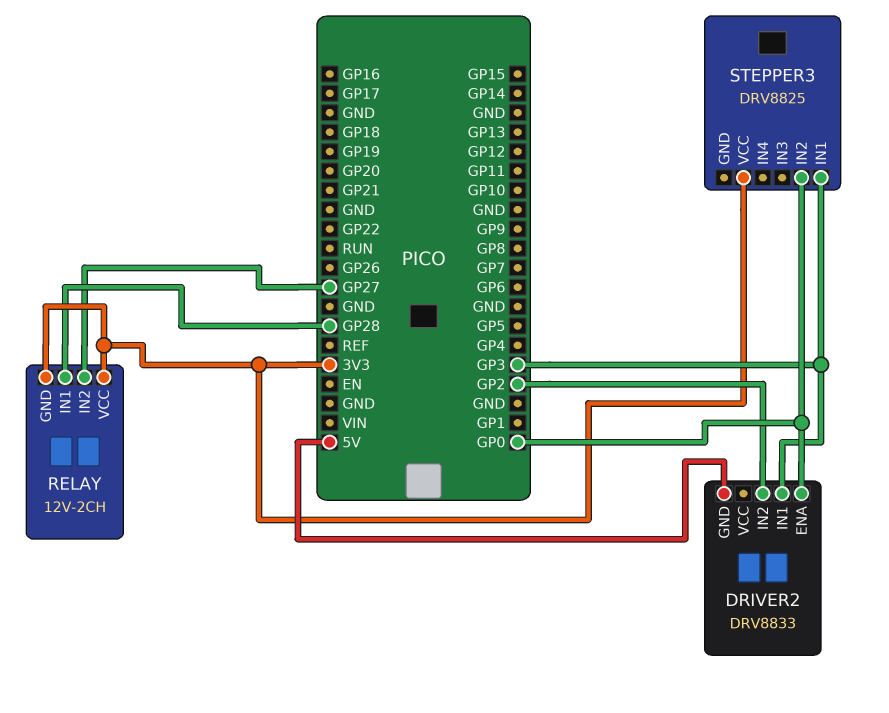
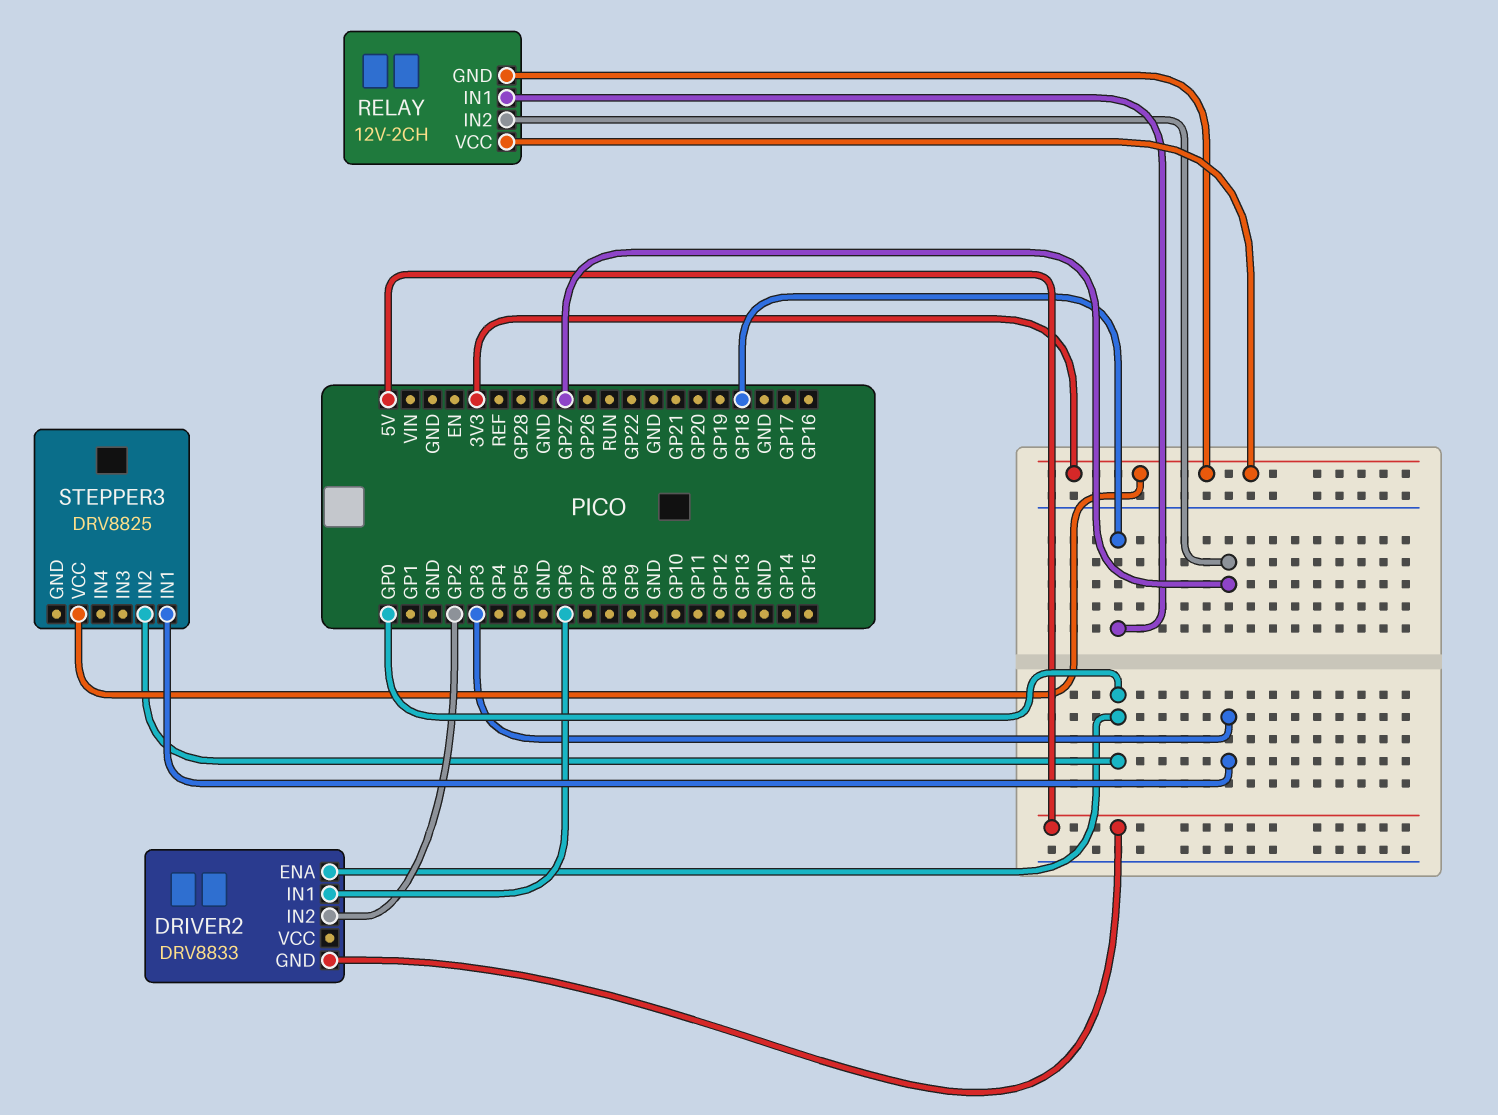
DRIVER2 pin IN1: GP3 -> GP6
RELAY pin IN1: GP28 -> GP18

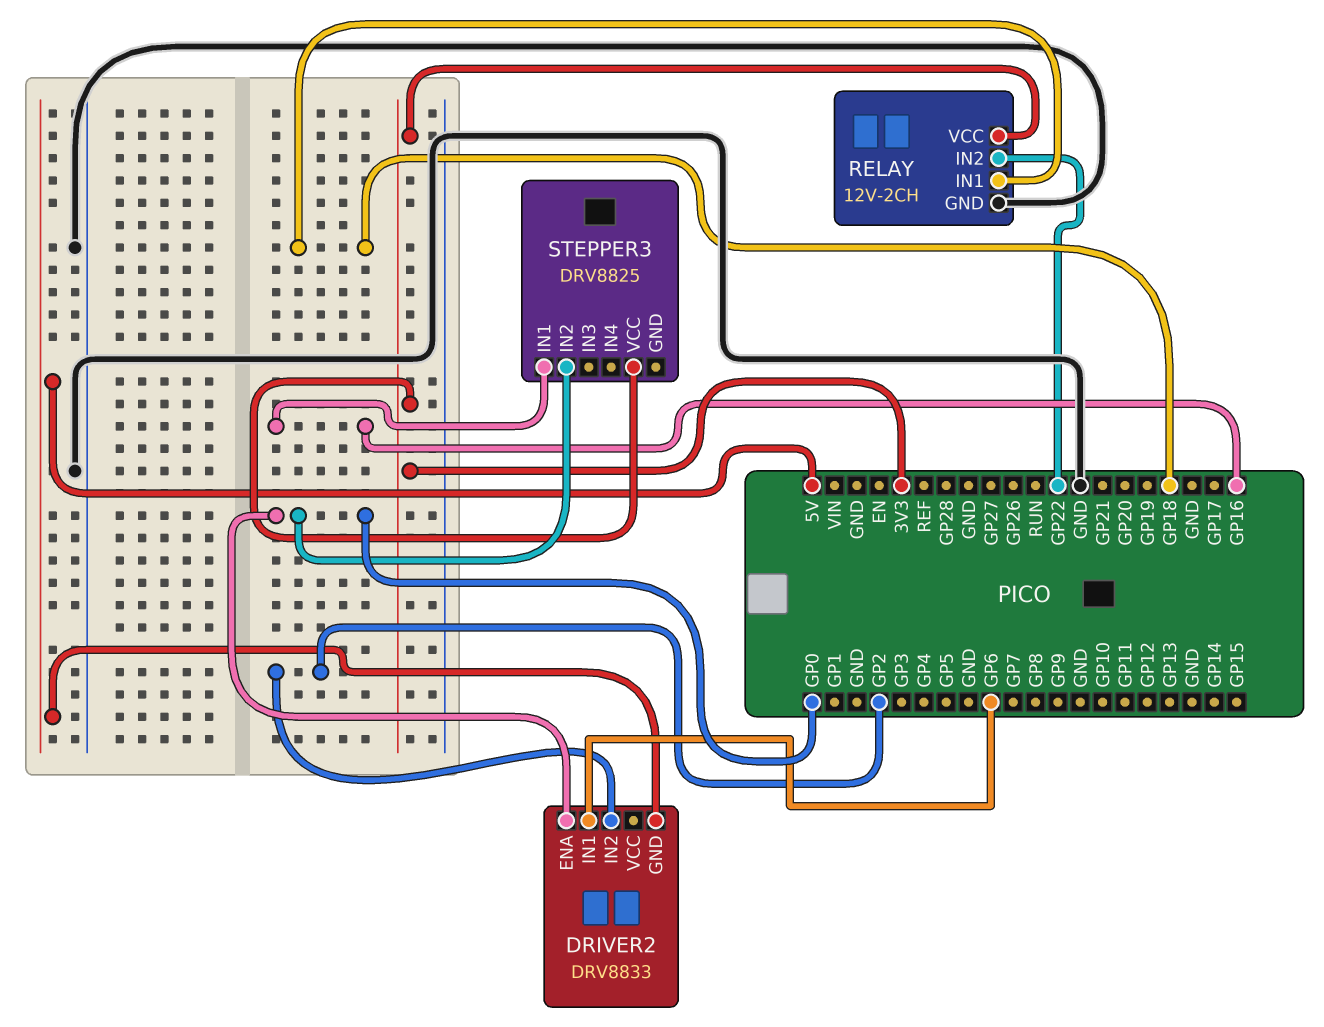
RELAY pin GND: 3V3 -> GND
RELAY pin IN2: GP27 -> GP22
STEPPER3 pin IN1: GP3 -> GP16

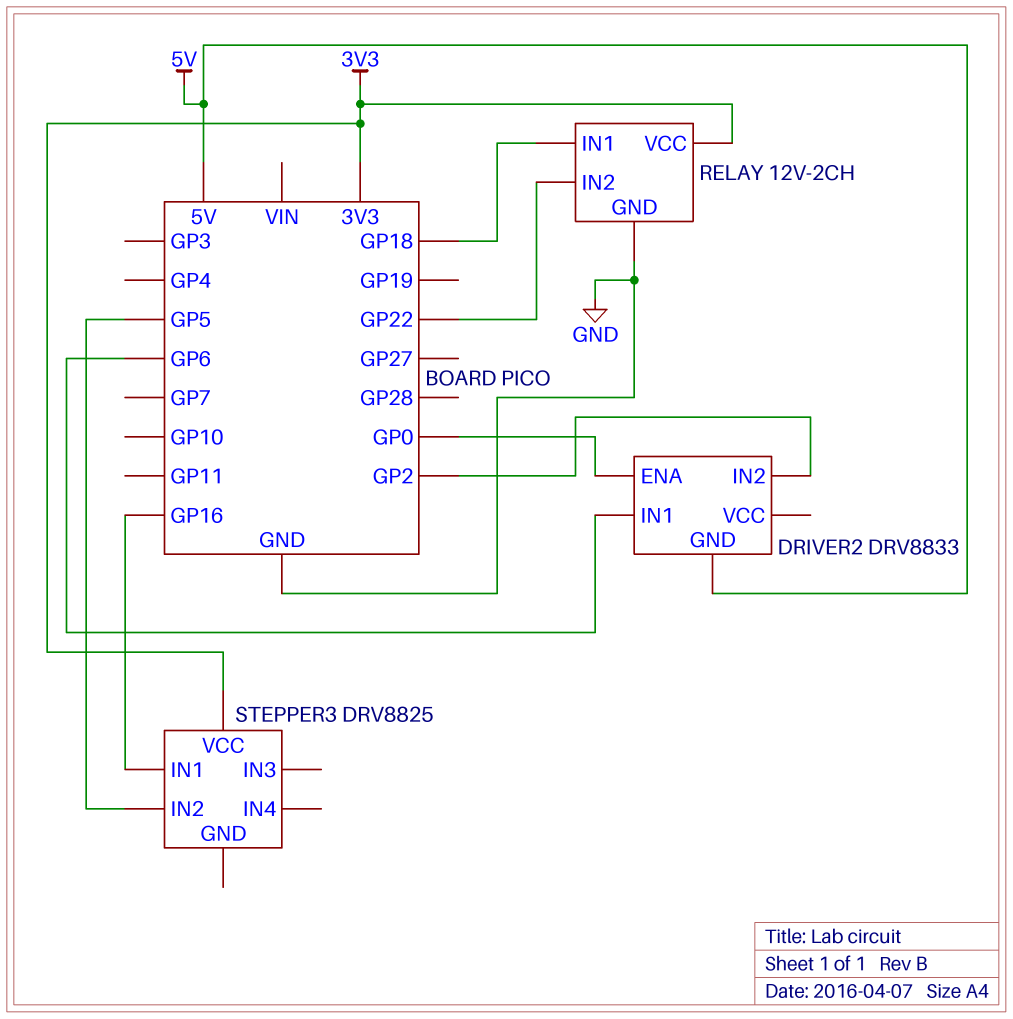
STEPPER3 pin IN2: GP0 -> GP5

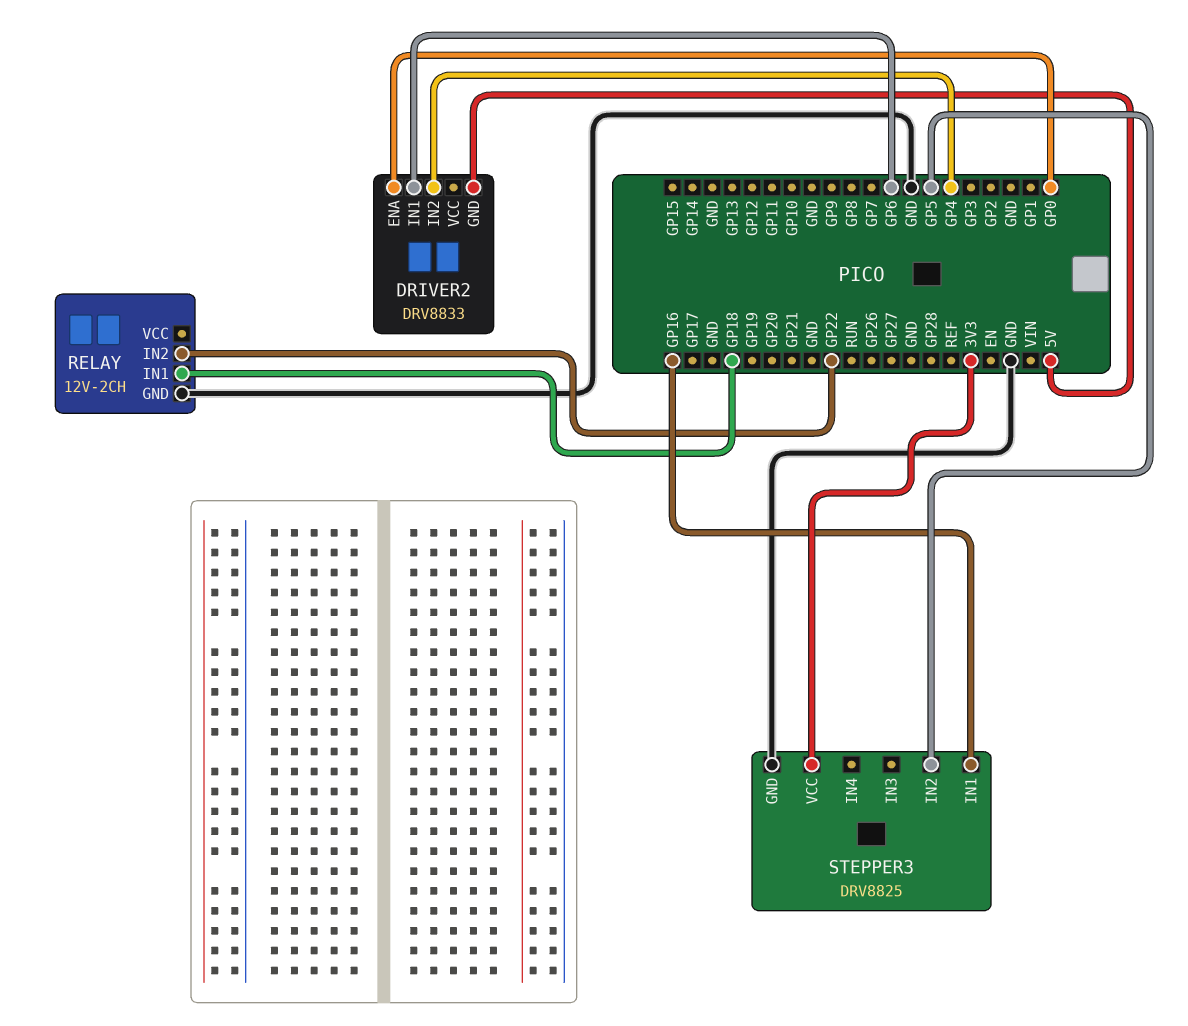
DRIVER2 pin IN2: GP2 -> GP4
RELAY pin VCC: 3V3 -> none
STEPPER3 pin GND: none -> GND

